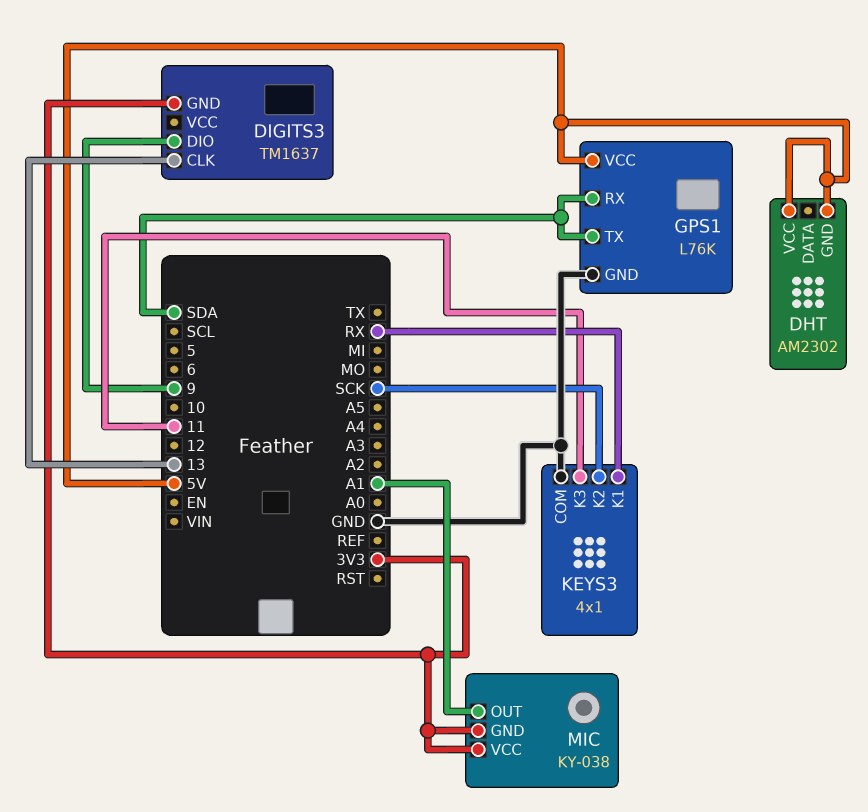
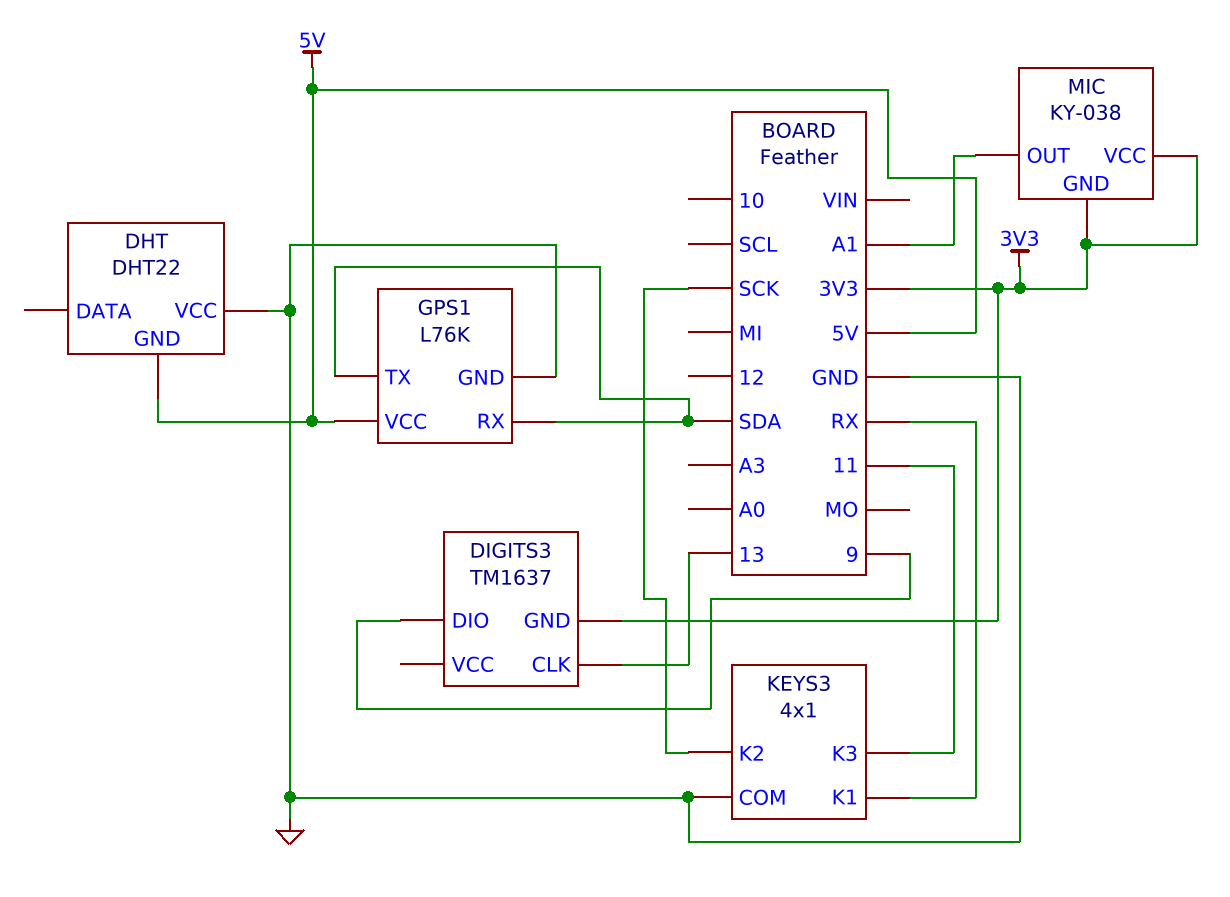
DHT: AM2302 -> DHT22
DHT pin VCC: 5V -> GND

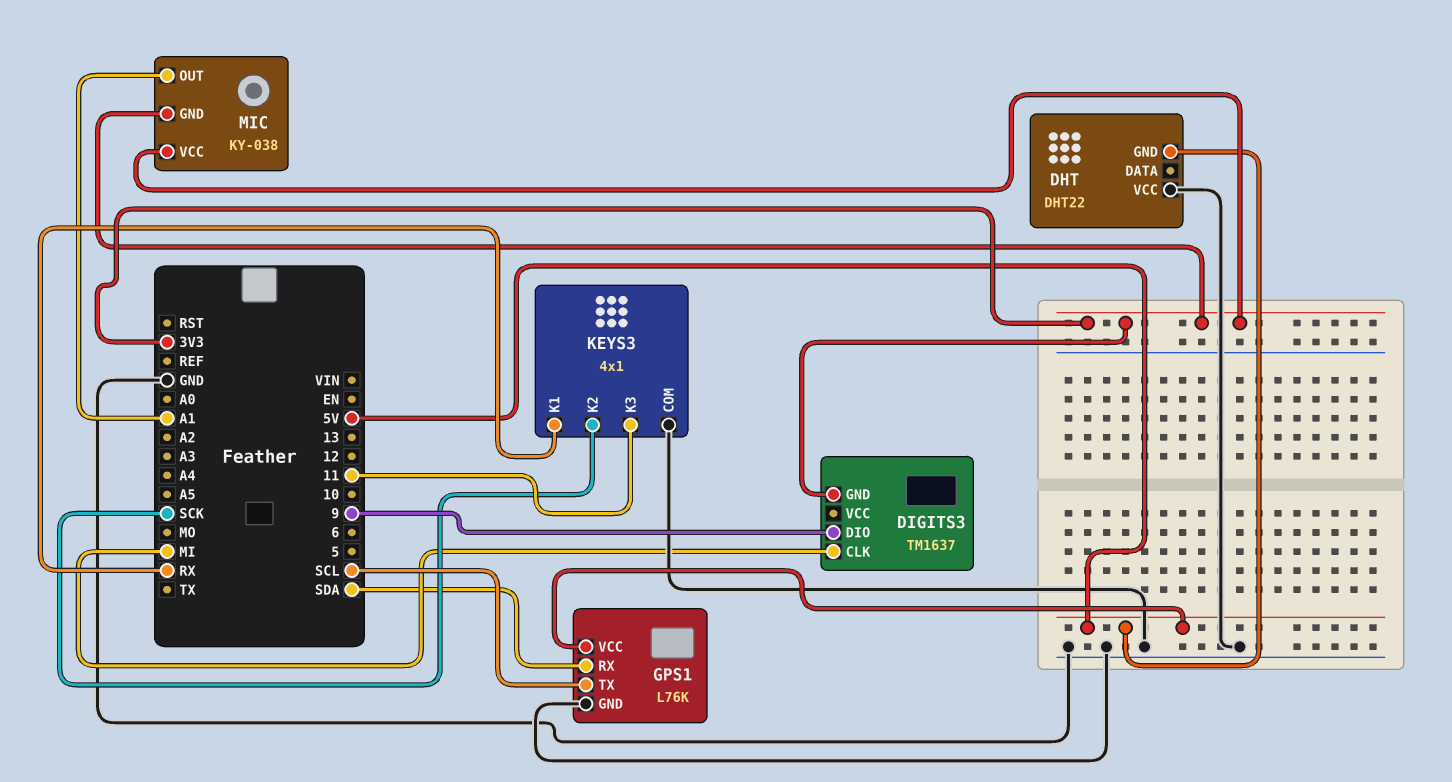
DIGITS3 pin CLK: 13 -> MI
GPS1 pin TX: SDA -> SCL

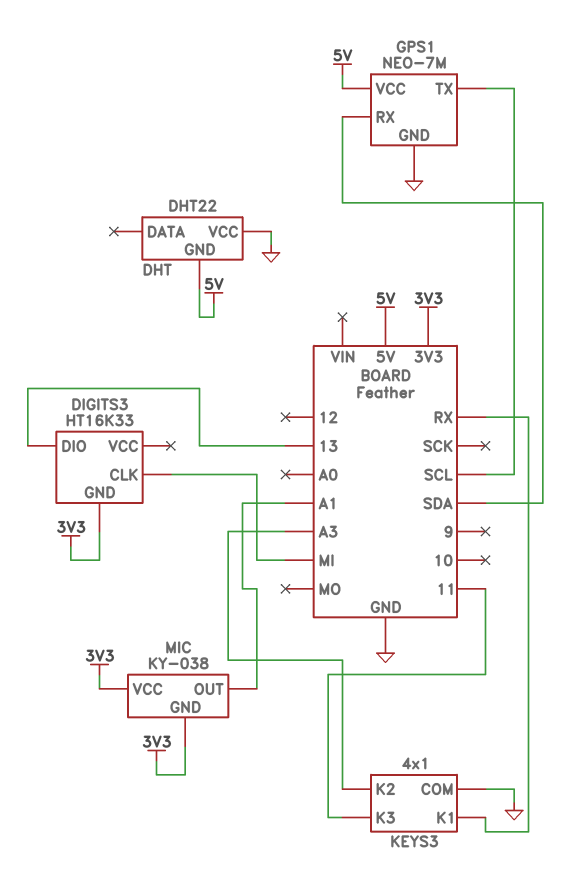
DIGITS3: TM1637 -> HT16K33
DIGITS3 pin DIO: 9 -> 13
GPS1: L76K -> NEO-7M
KEYS3 pin K2: SCK -> A3

